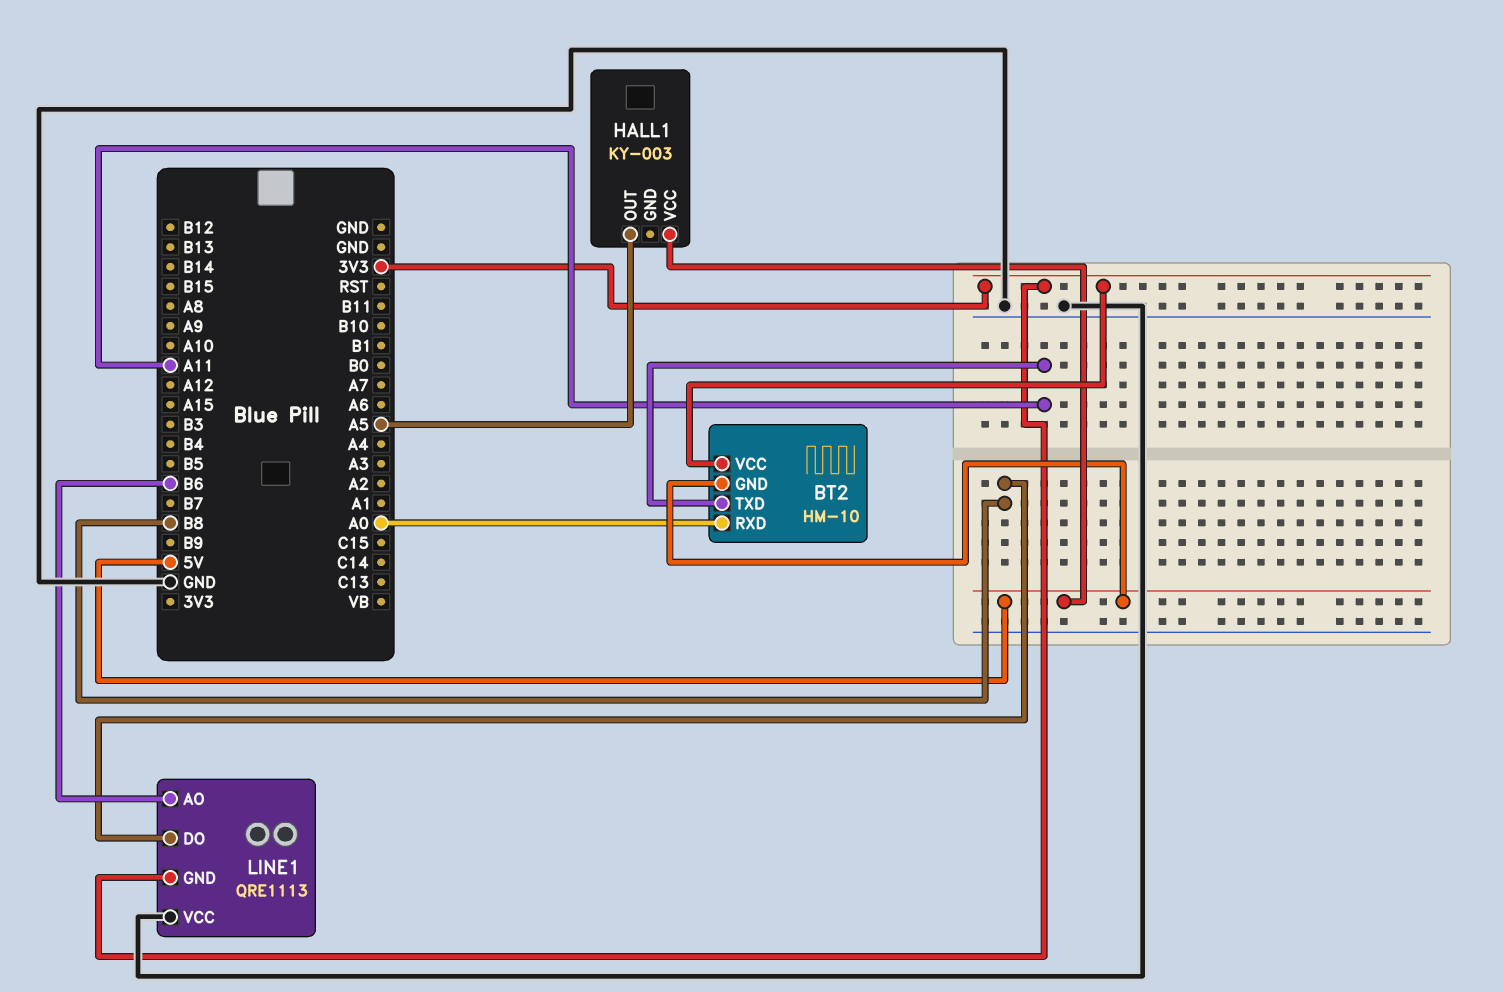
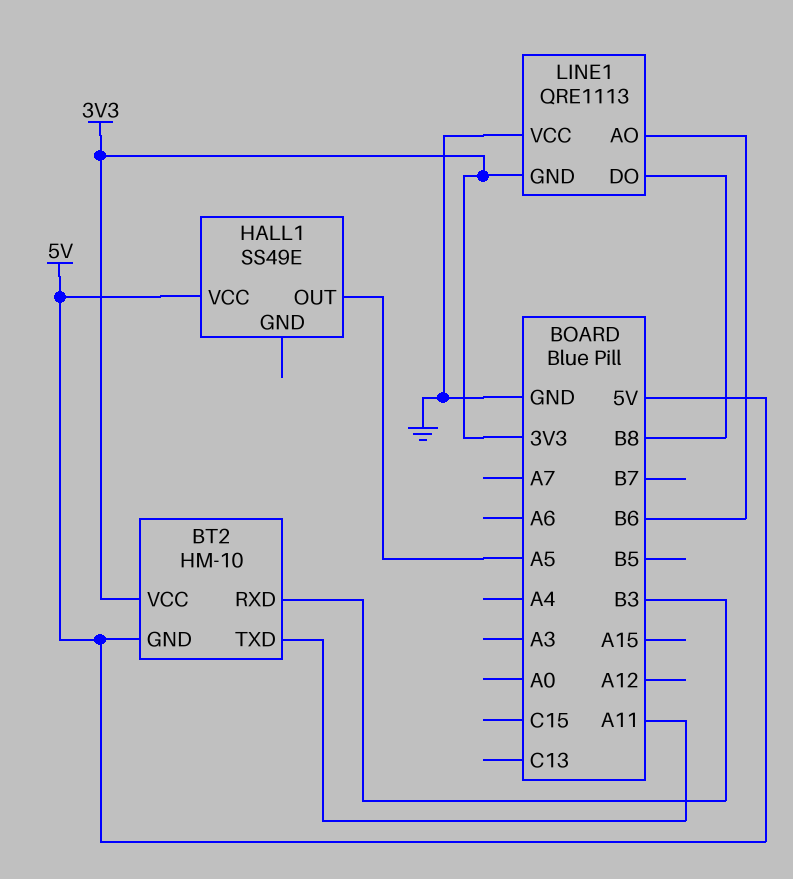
BT2 pin RXD: A0 -> B3
HALL1: KY-003 -> SS49E

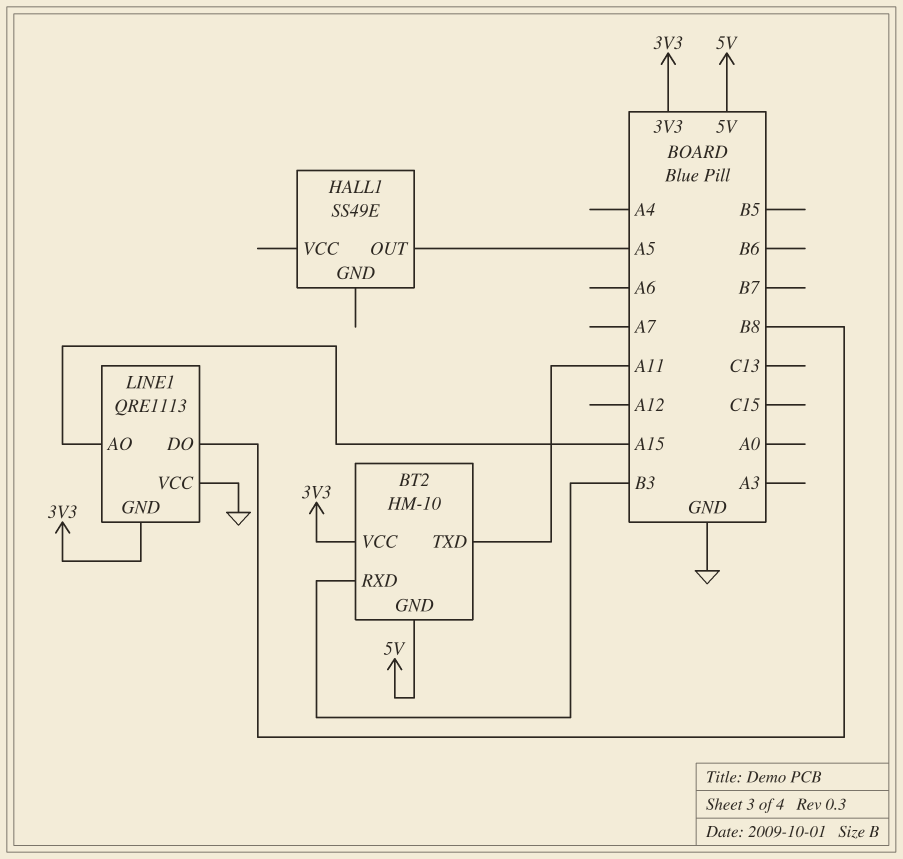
HALL1 pin VCC: 5V -> none
LINE1 pin AO: B6 -> A15

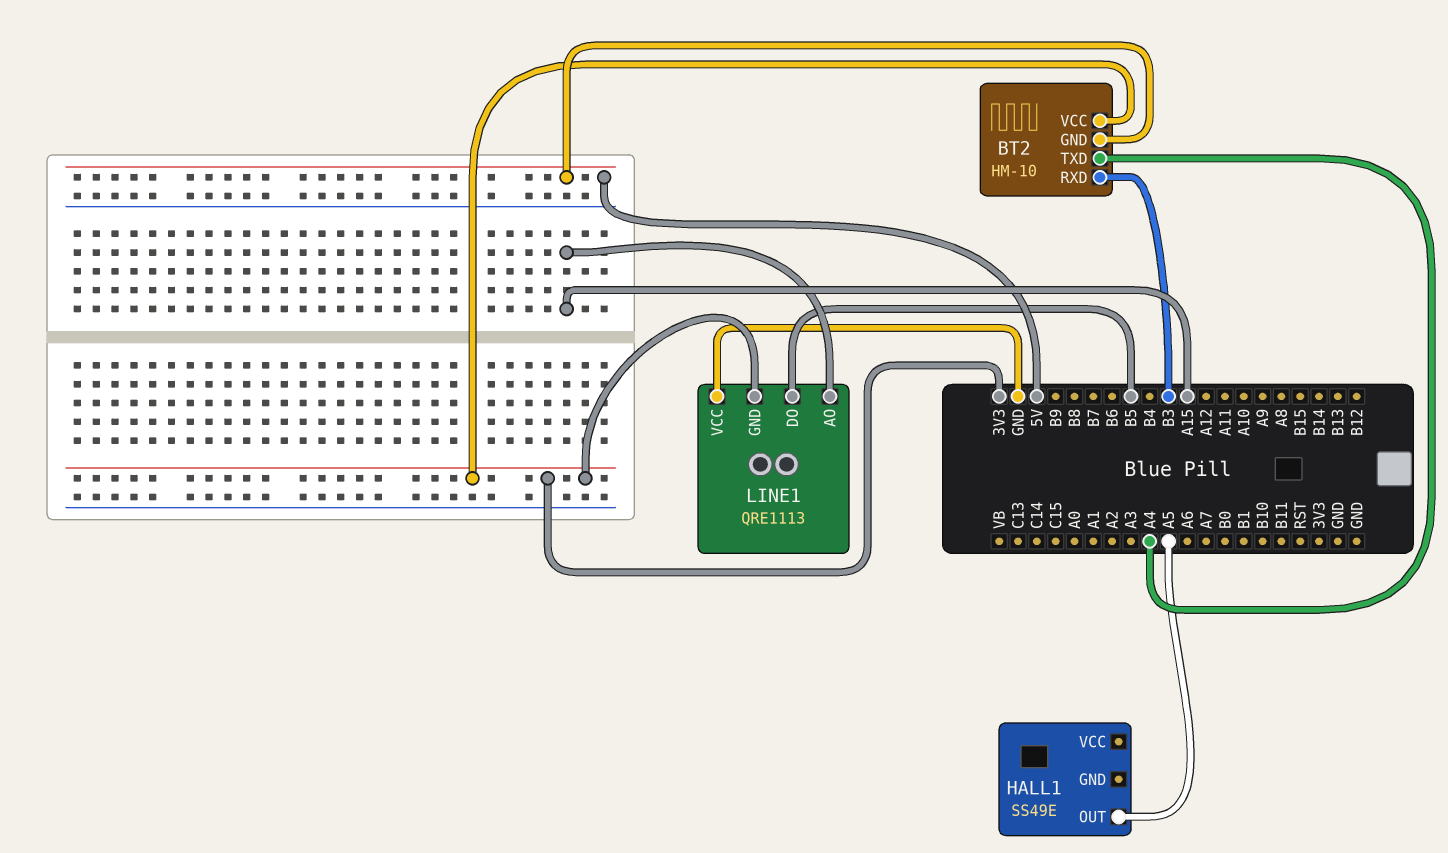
BT2 pin TXD: A11 -> A4
LINE1 pin DO: B8 -> B5

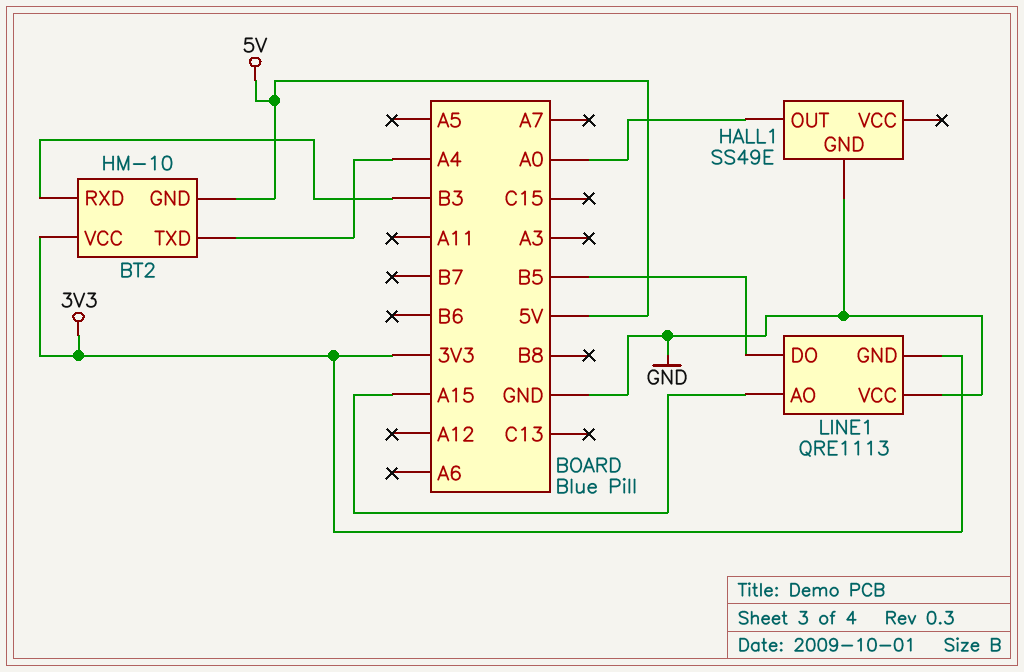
HALL1 pin GND: none -> GND
HALL1 pin OUT: A5 -> A0

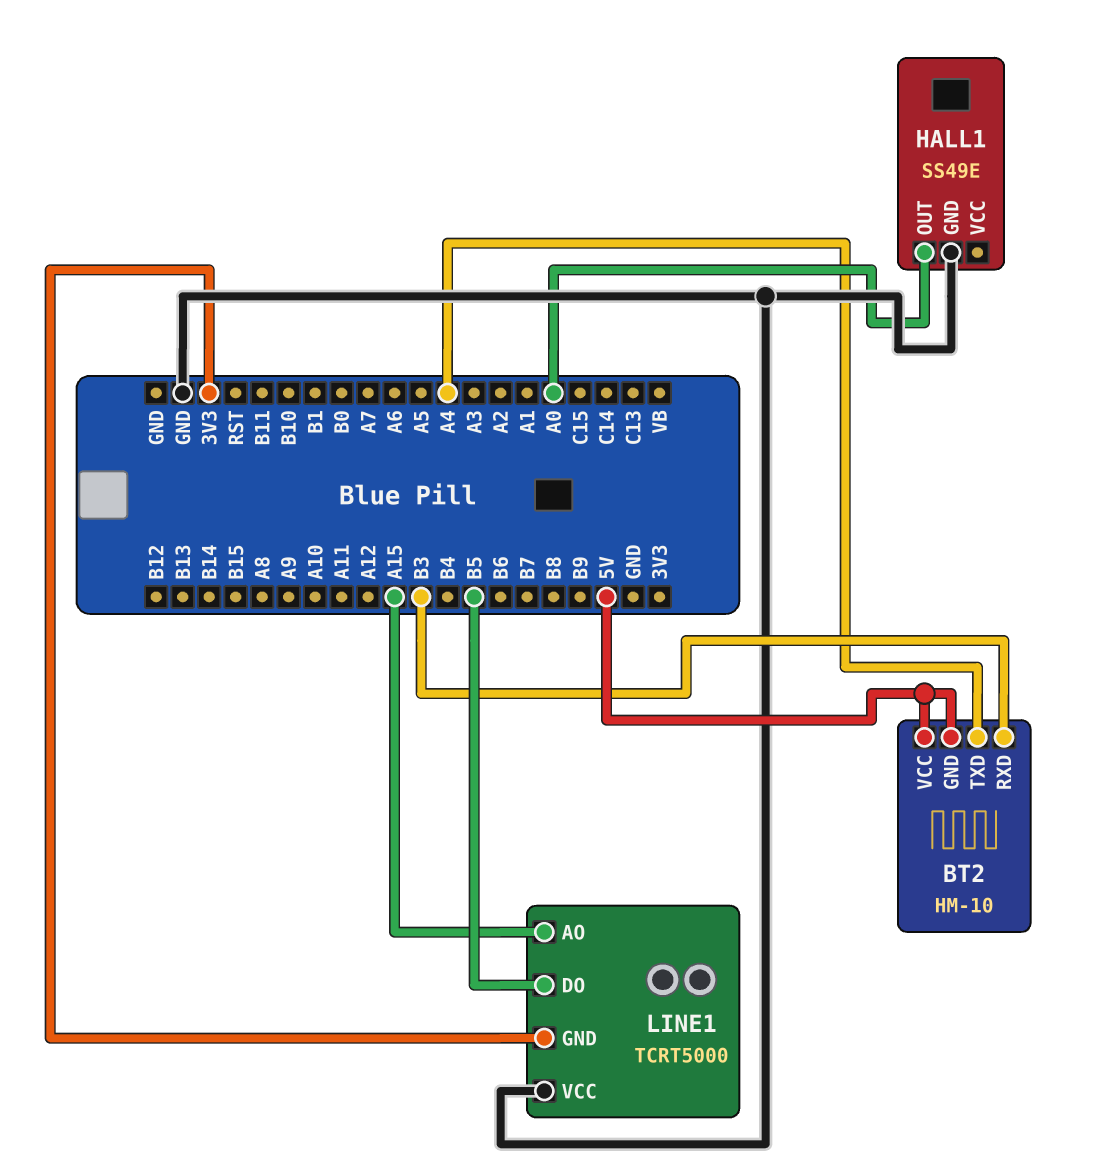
BT2 pin VCC: 3V3 -> 5V
LINE1: QRE1113 -> TCRT5000

